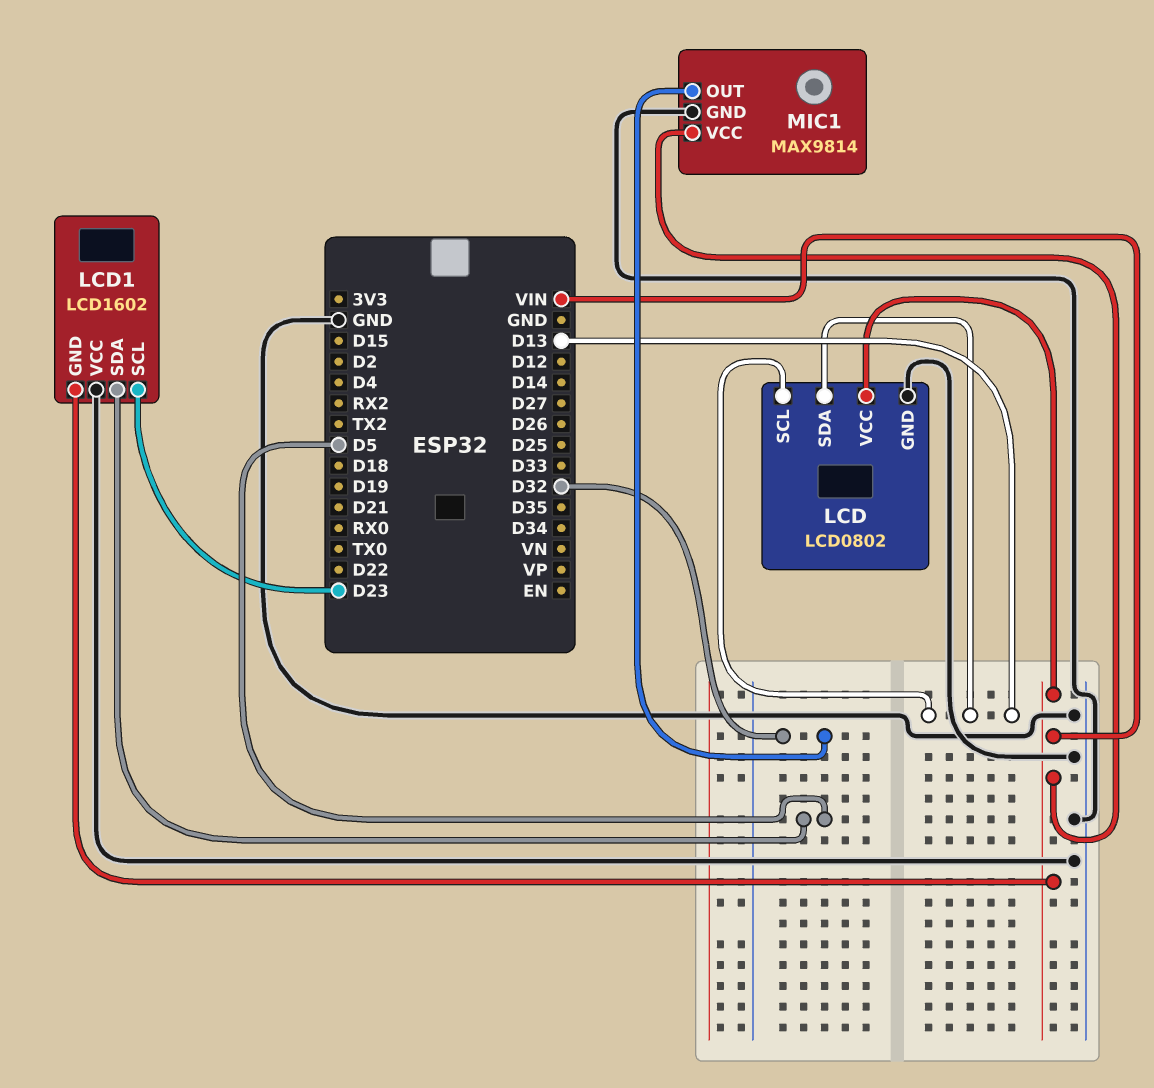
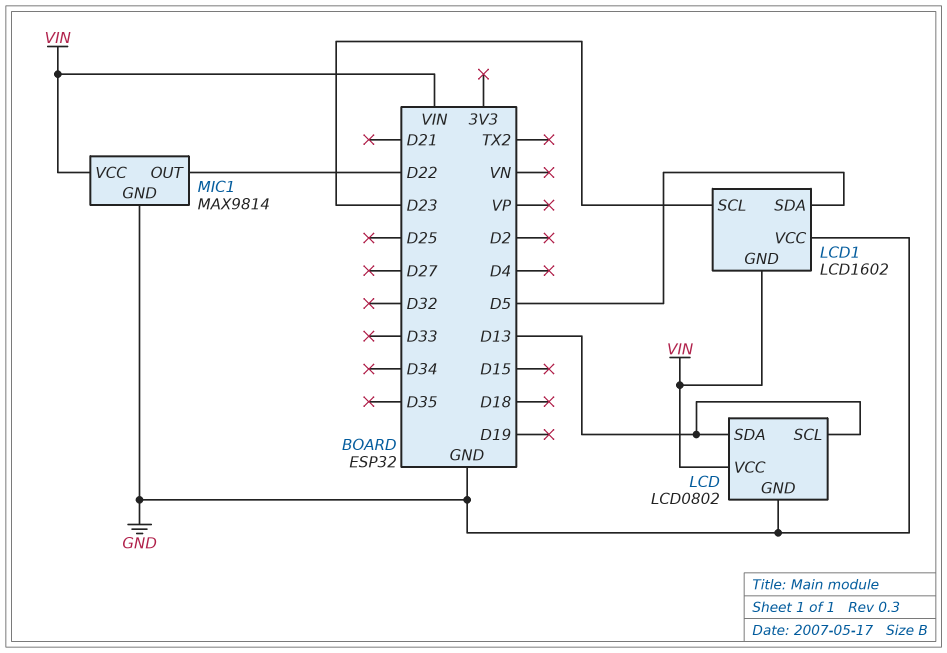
MIC1 pin OUT: D32 -> D22

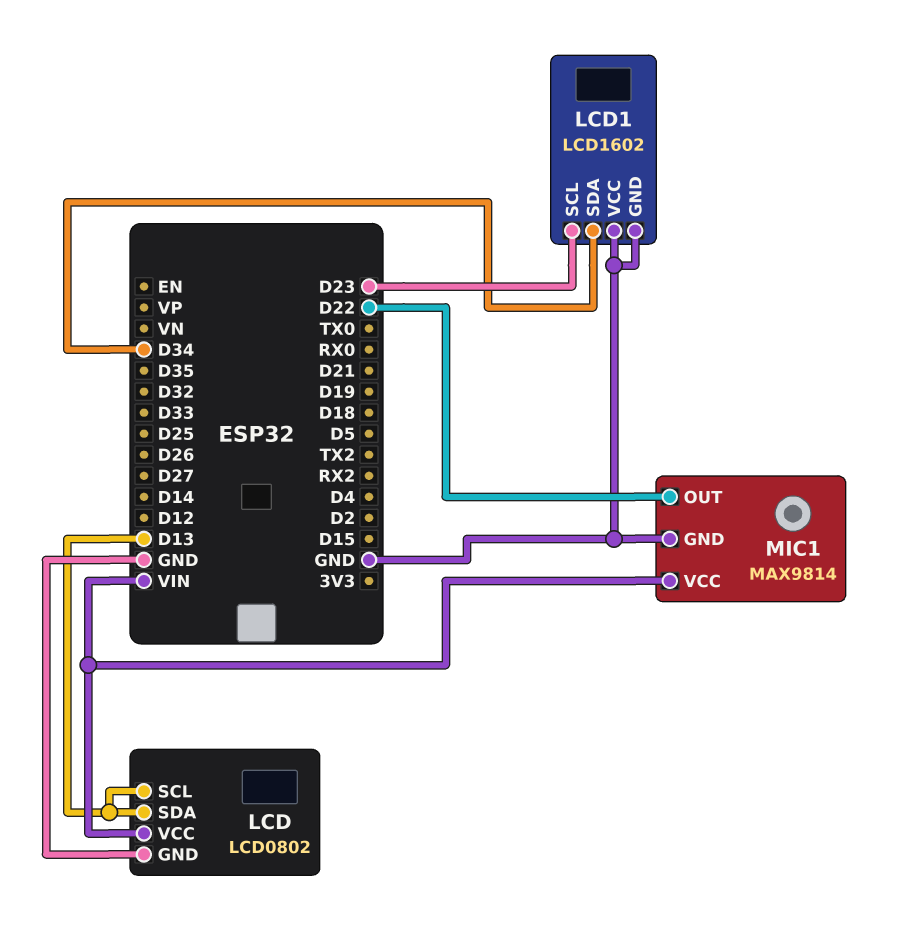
LCD1 pin GND: VIN -> GND
LCD1 pin SDA: D5 -> D34

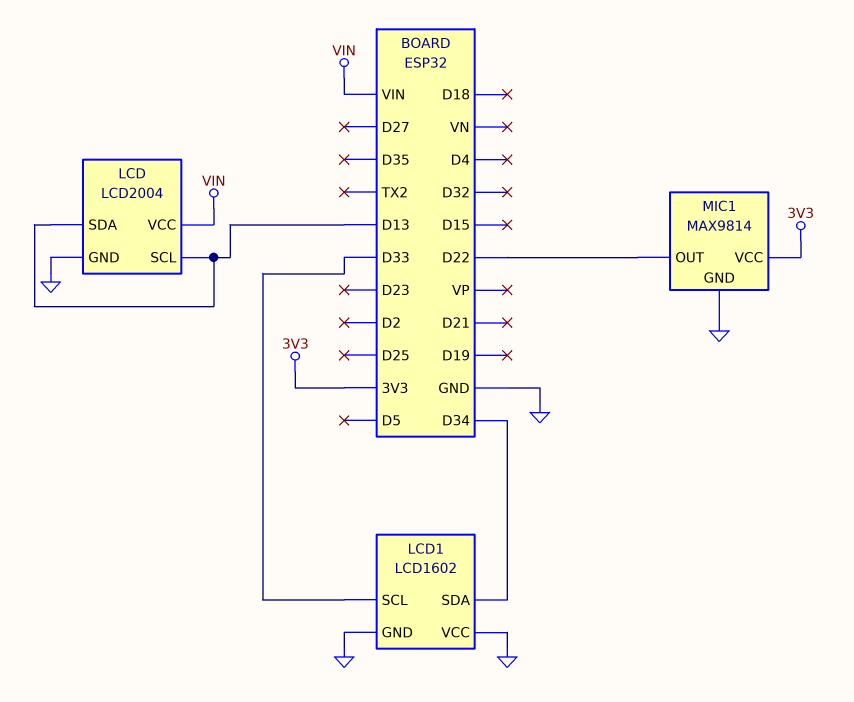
LCD: LCD0802 -> LCD2004
LCD1 pin SCL: D23 -> D33
MIC1 pin VCC: VIN -> 3V3

